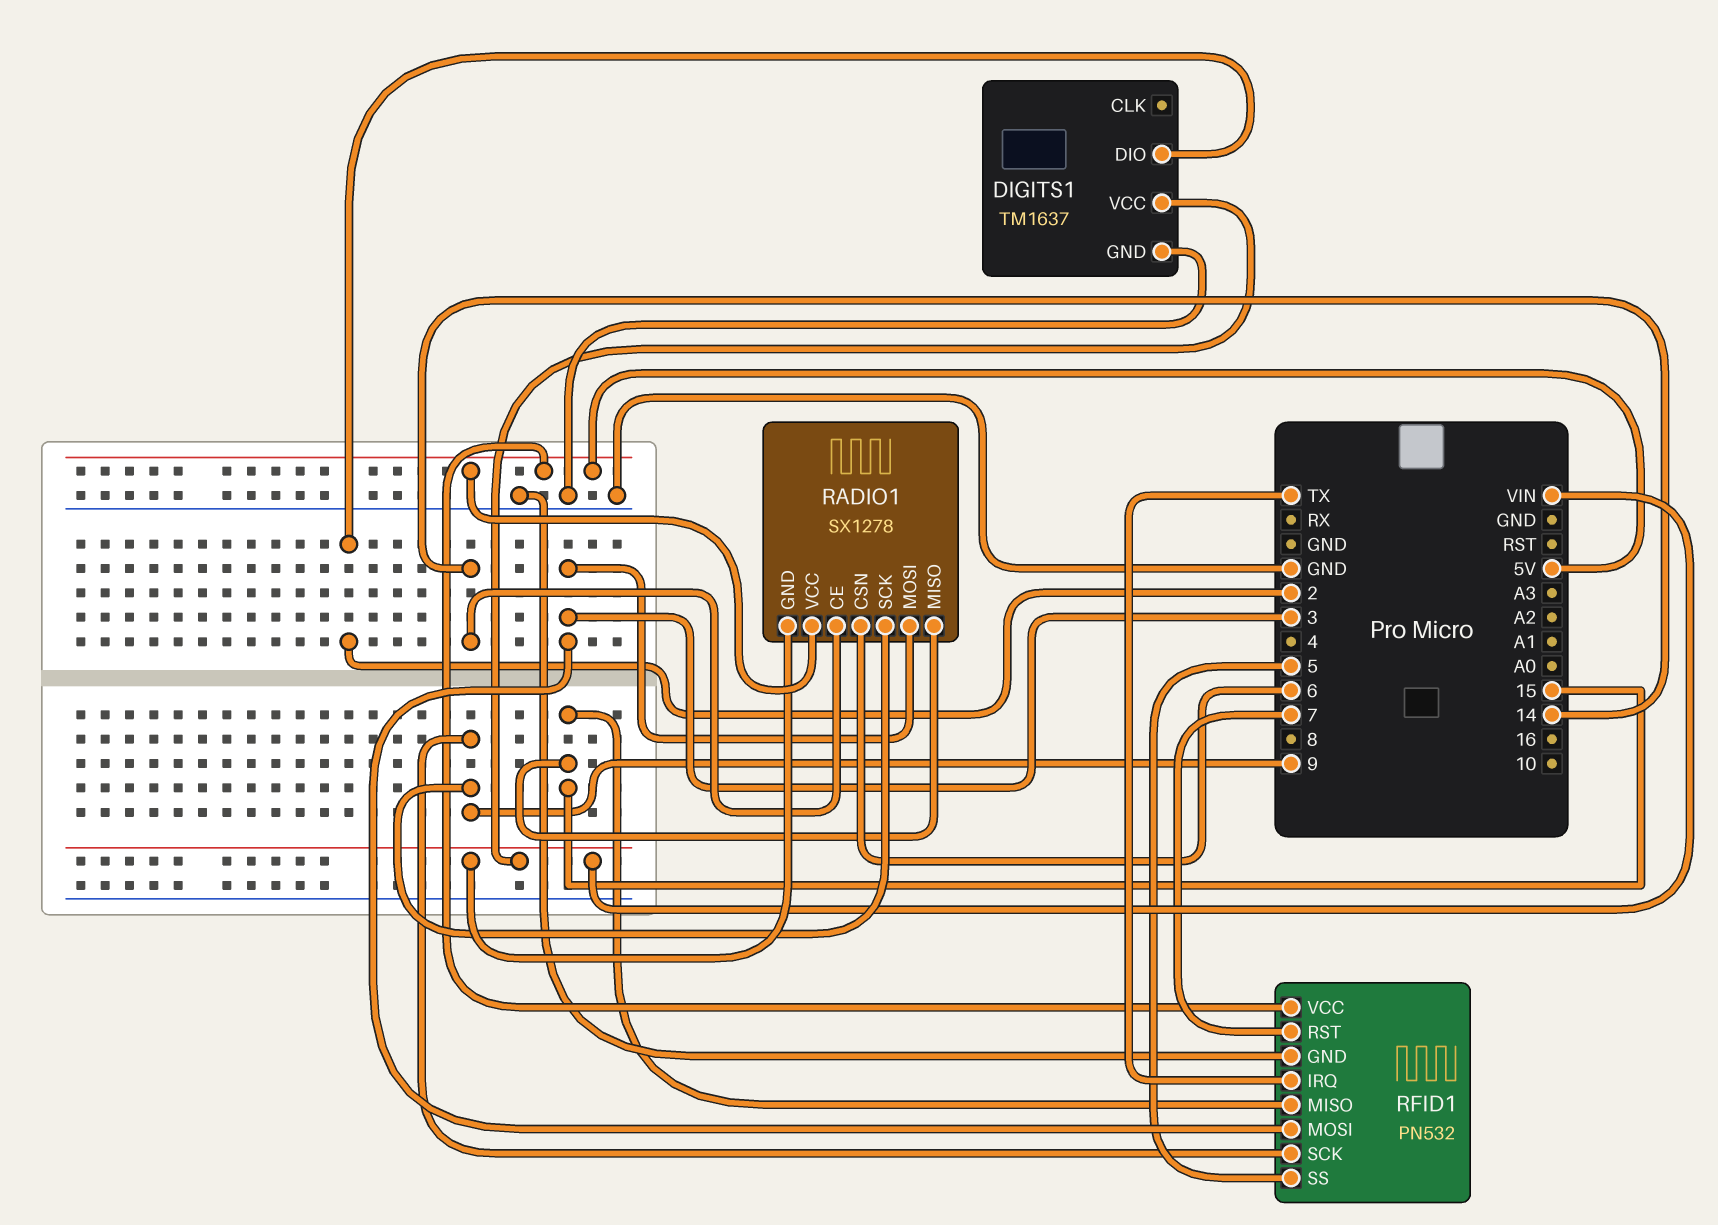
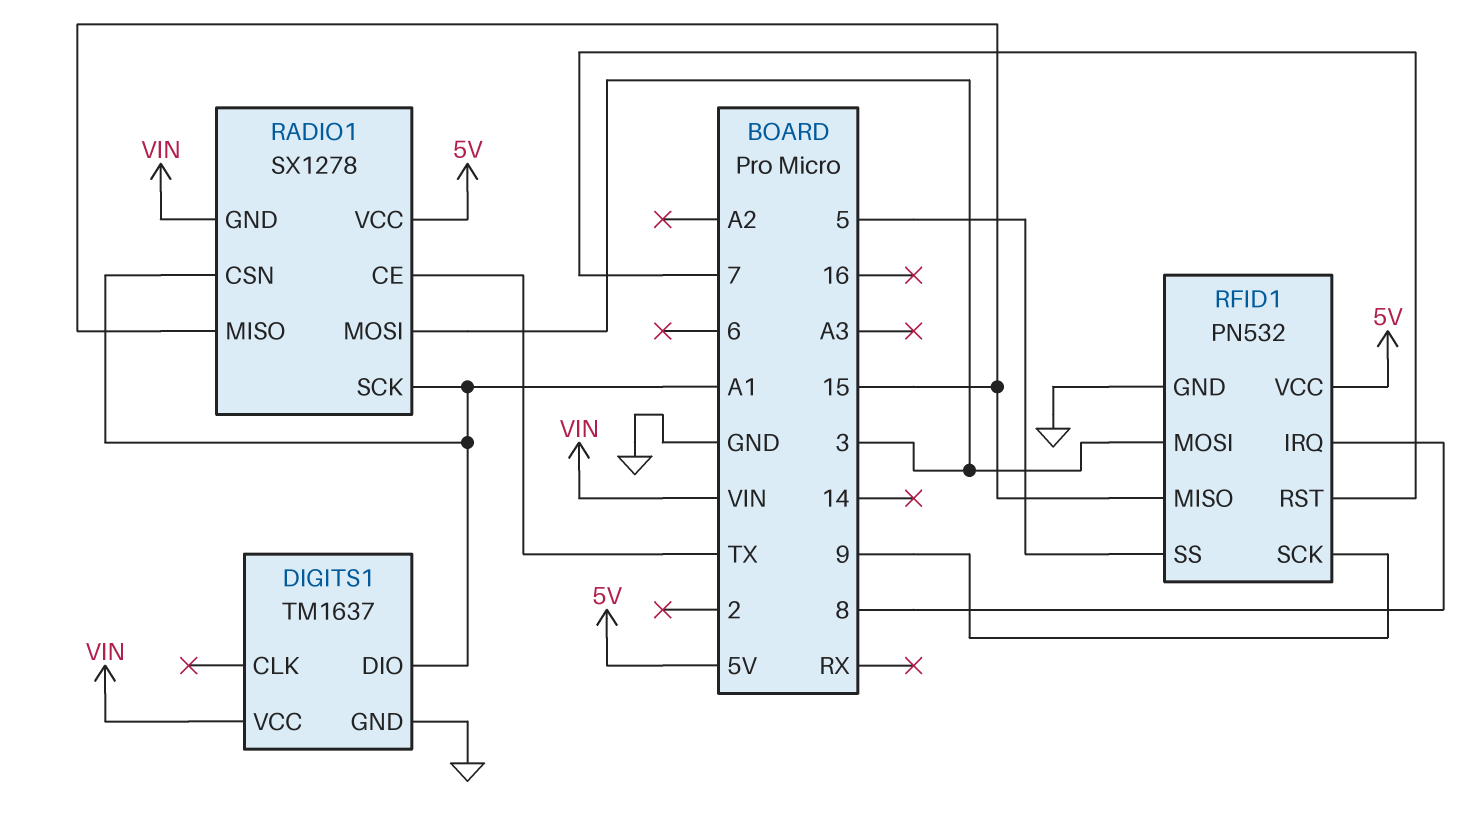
DIGITS1 pin DIO: 2 -> A1
RADIO1 pin CE: 14 -> TX
RADIO1 pin CSN: 6 -> A1
RADIO1 pin SCK: 9 -> A1
RFID1 pin IRQ: TX -> 8

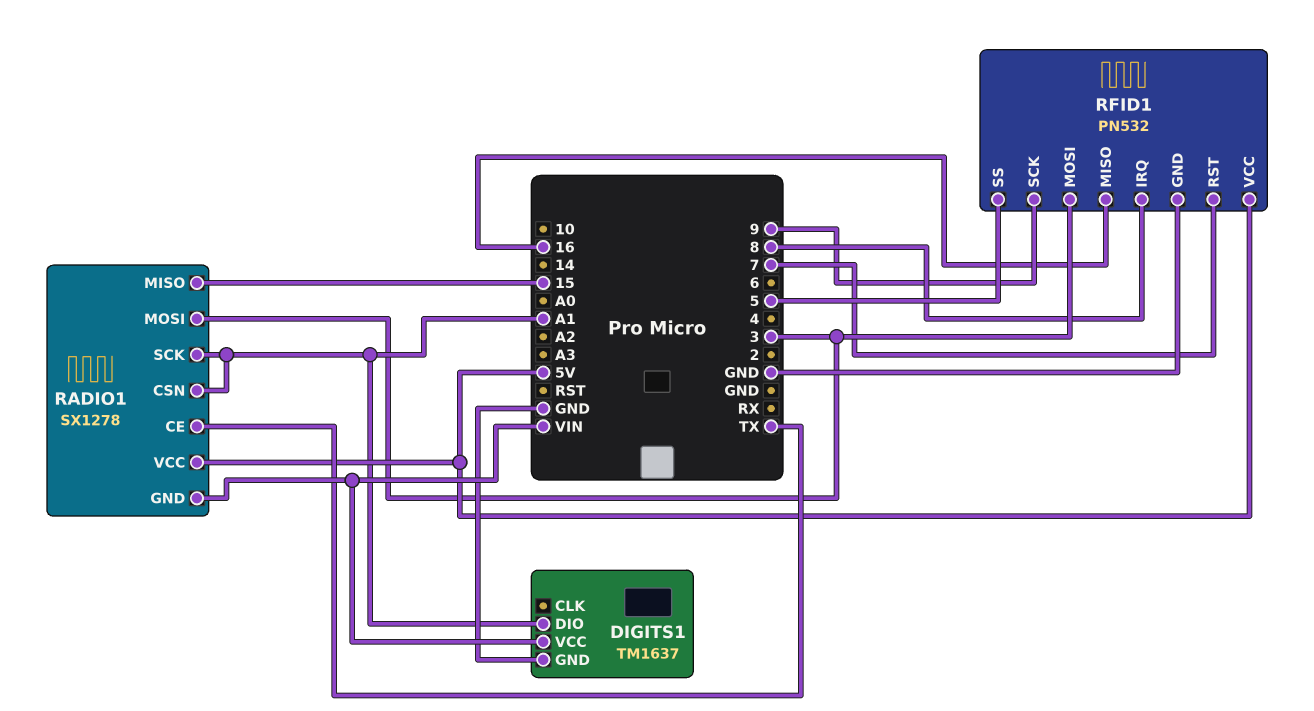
RFID1 pin MISO: 15 -> 16

